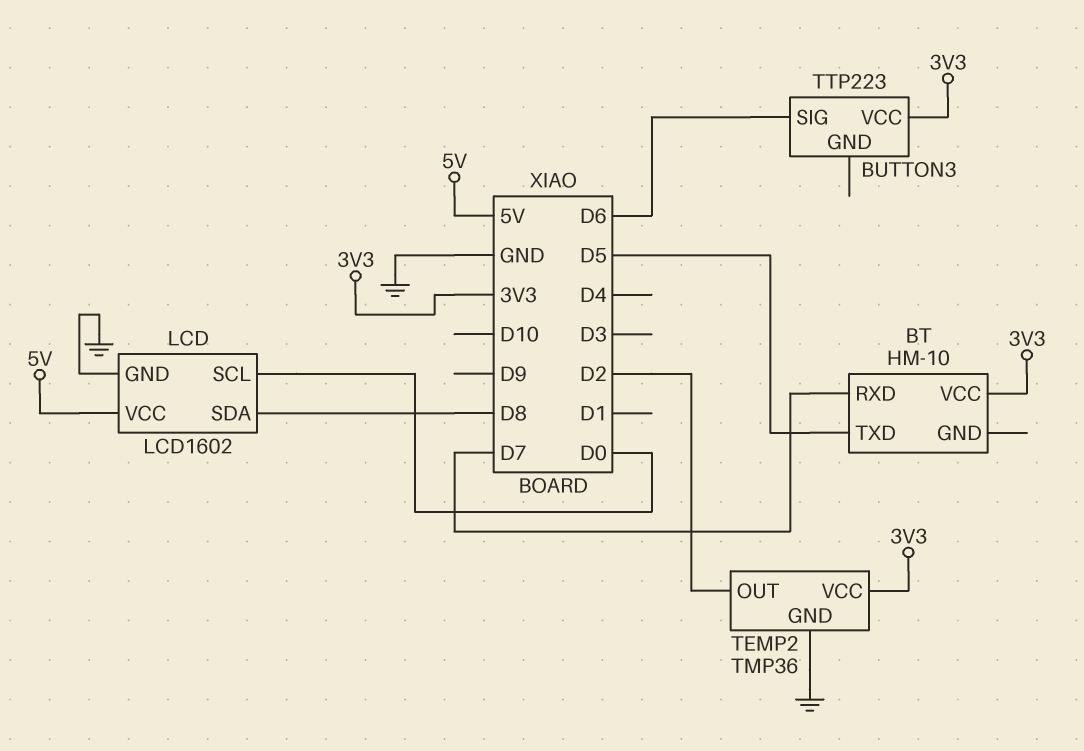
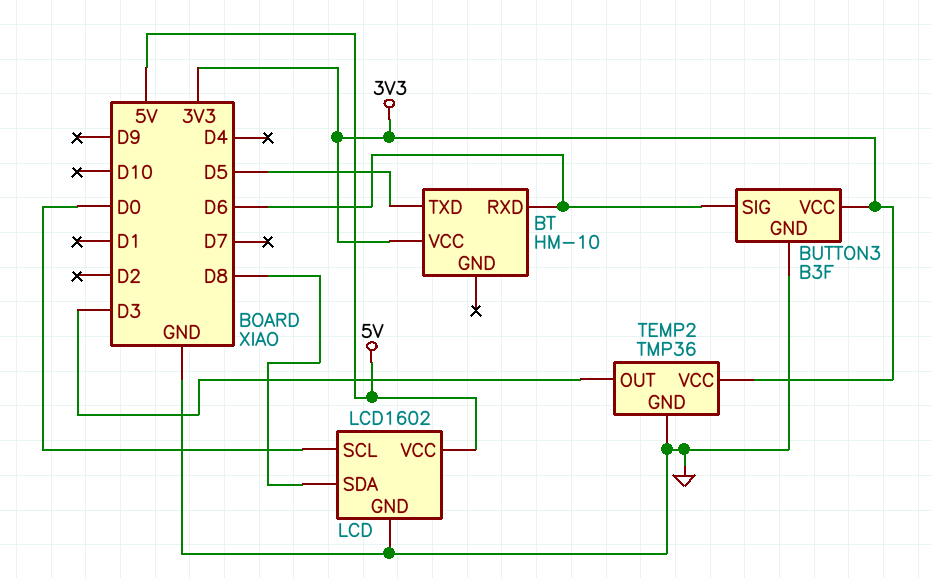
BT pin RXD: D7 -> D6
BUTTON3: TTP223 -> B3F
BUTTON3 pin GND: none -> GND
TEMP2 pin OUT: D2 -> D3

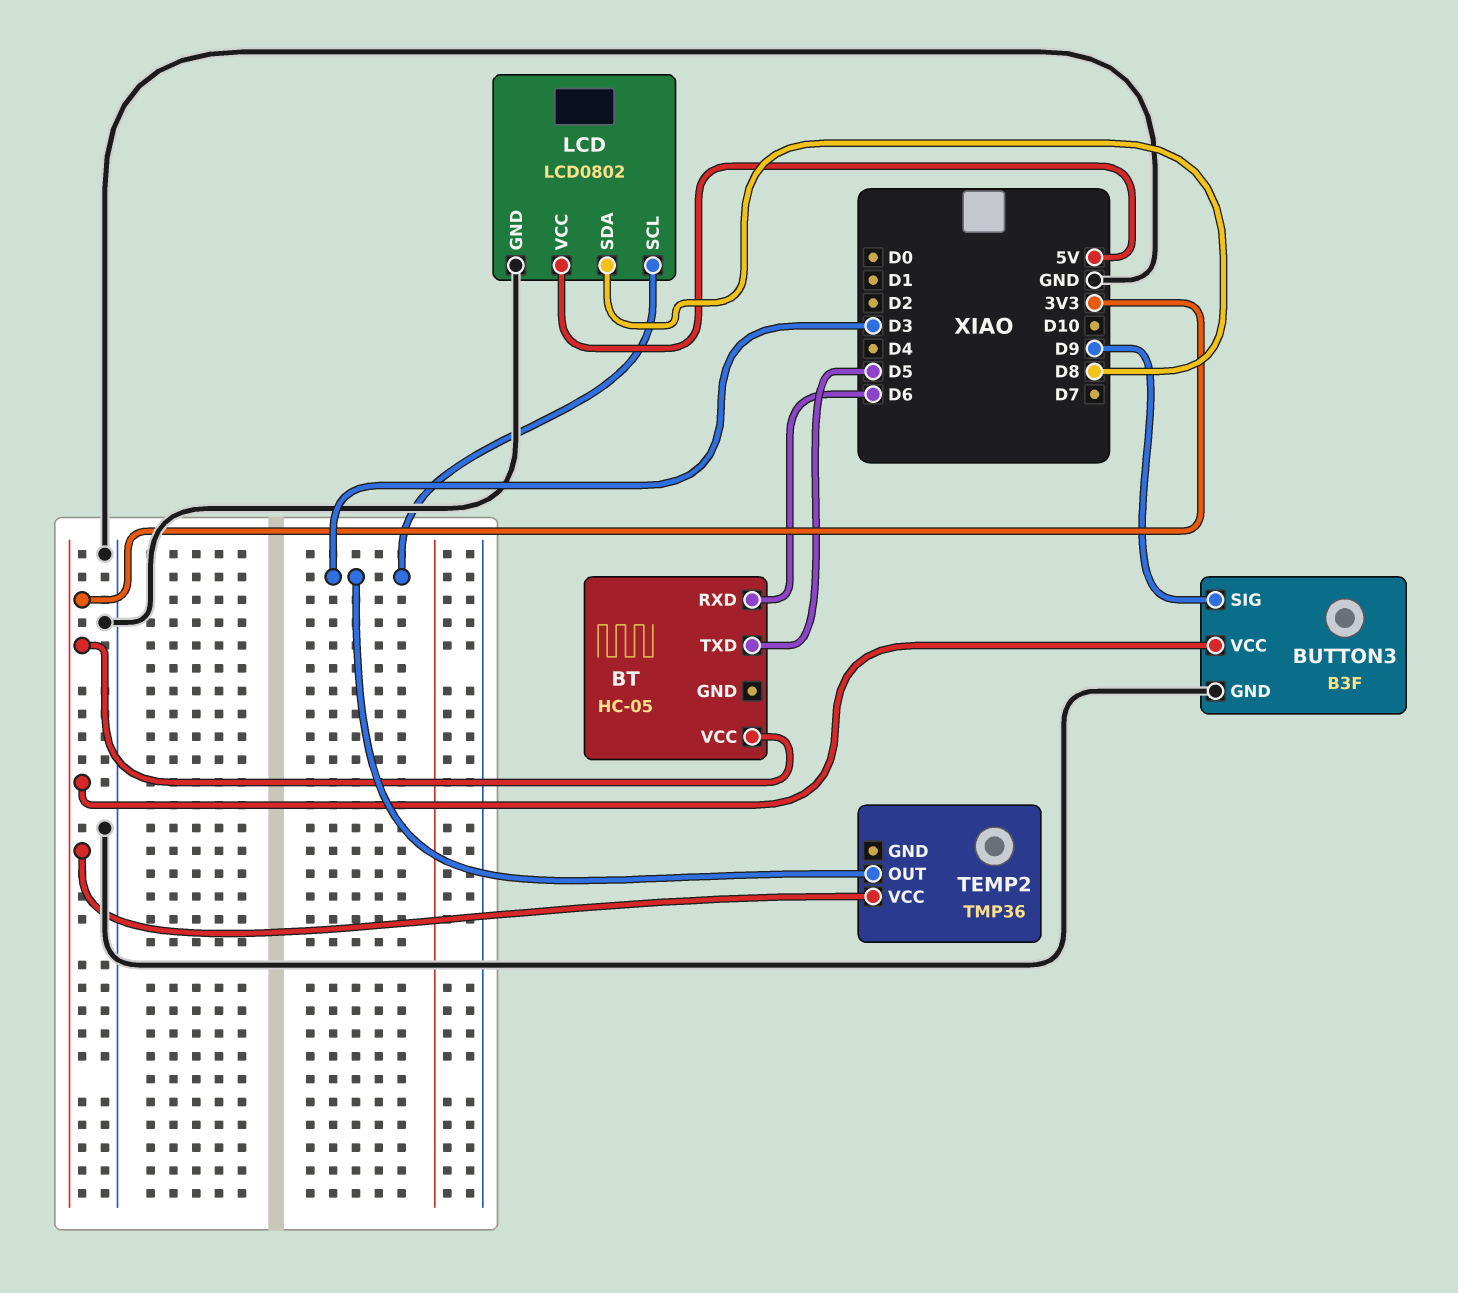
BT: HM-10 -> HC-05
BUTTON3 pin SIG: D6 -> D9
LCD: LCD1602 -> LCD0802
LCD pin SCL: D0 -> D3
TEMP2 pin GND: GND -> none

